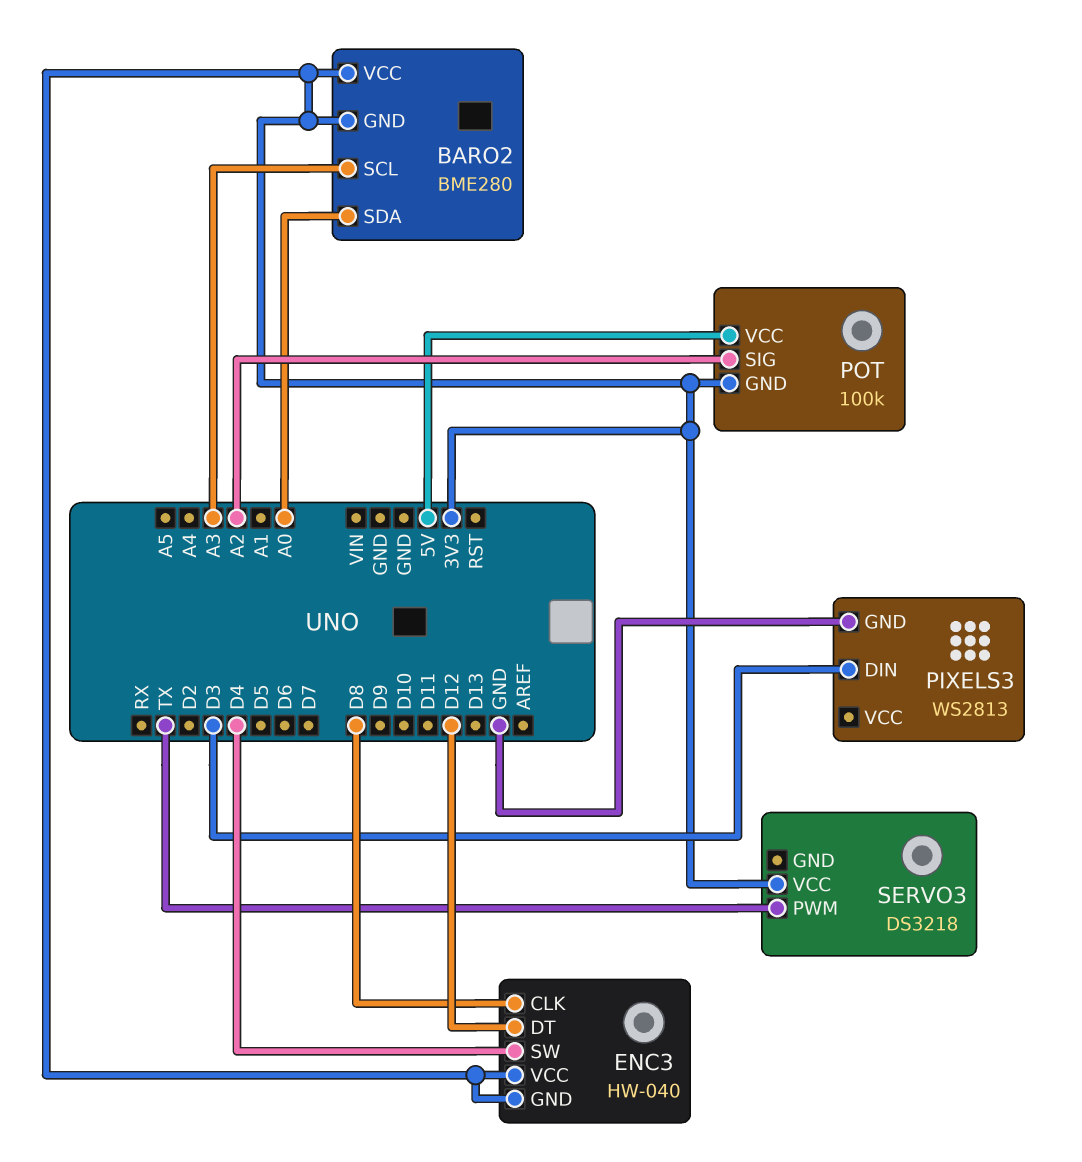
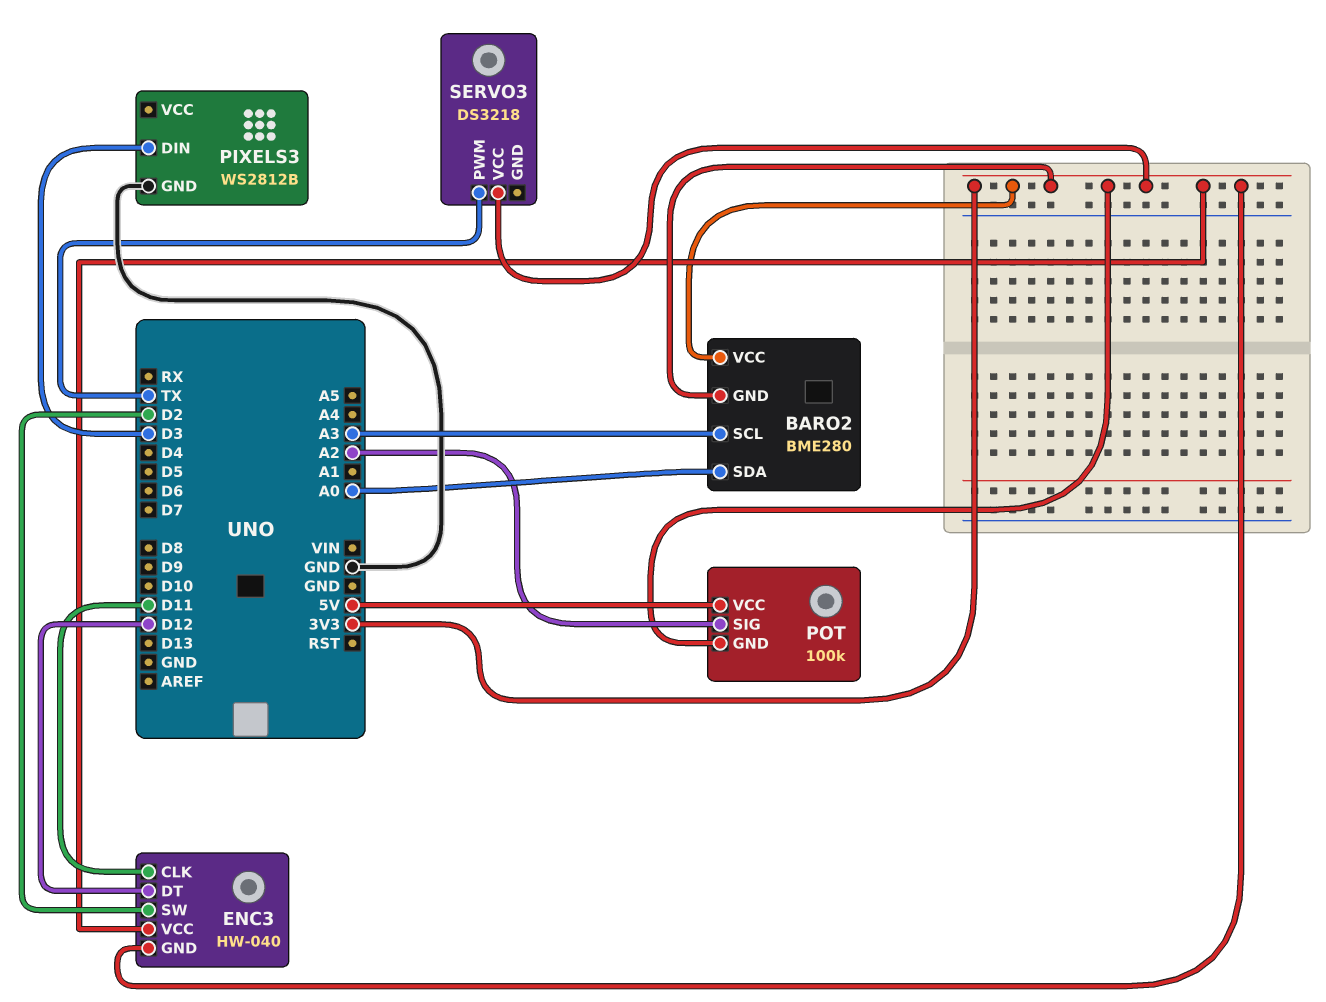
ENC3 pin CLK: D8 -> D11
ENC3 pin SW: D4 -> D2
PIXELS3: WS2813 -> WS2812B

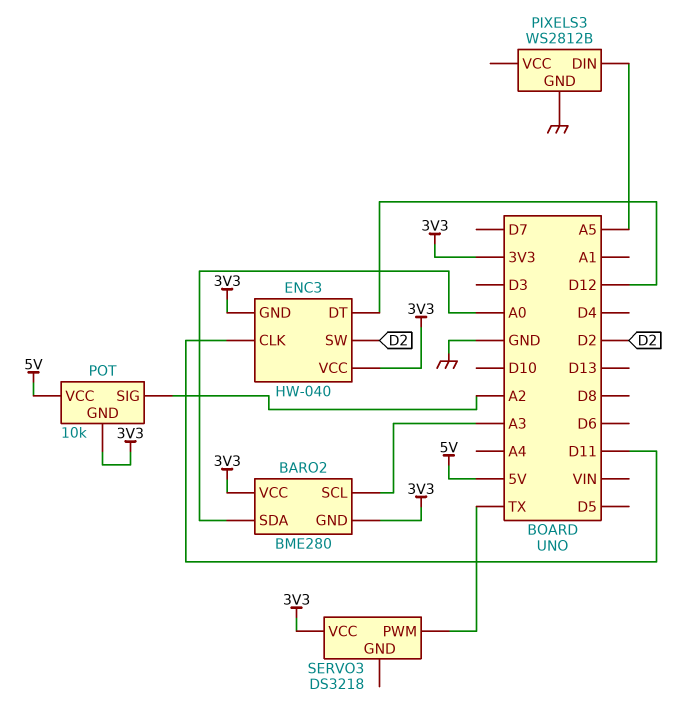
PIXELS3 pin DIN: D3 -> A5
POT: 100k -> 10k

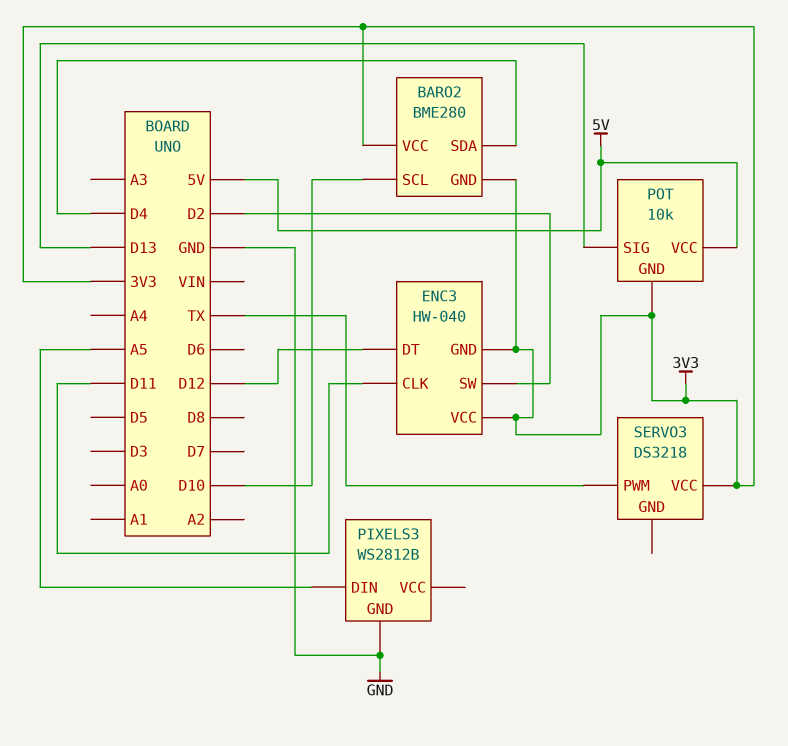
BARO2 pin SCL: A3 -> D10
BARO2 pin SDA: A0 -> D4
POT pin SIG: A2 -> D13

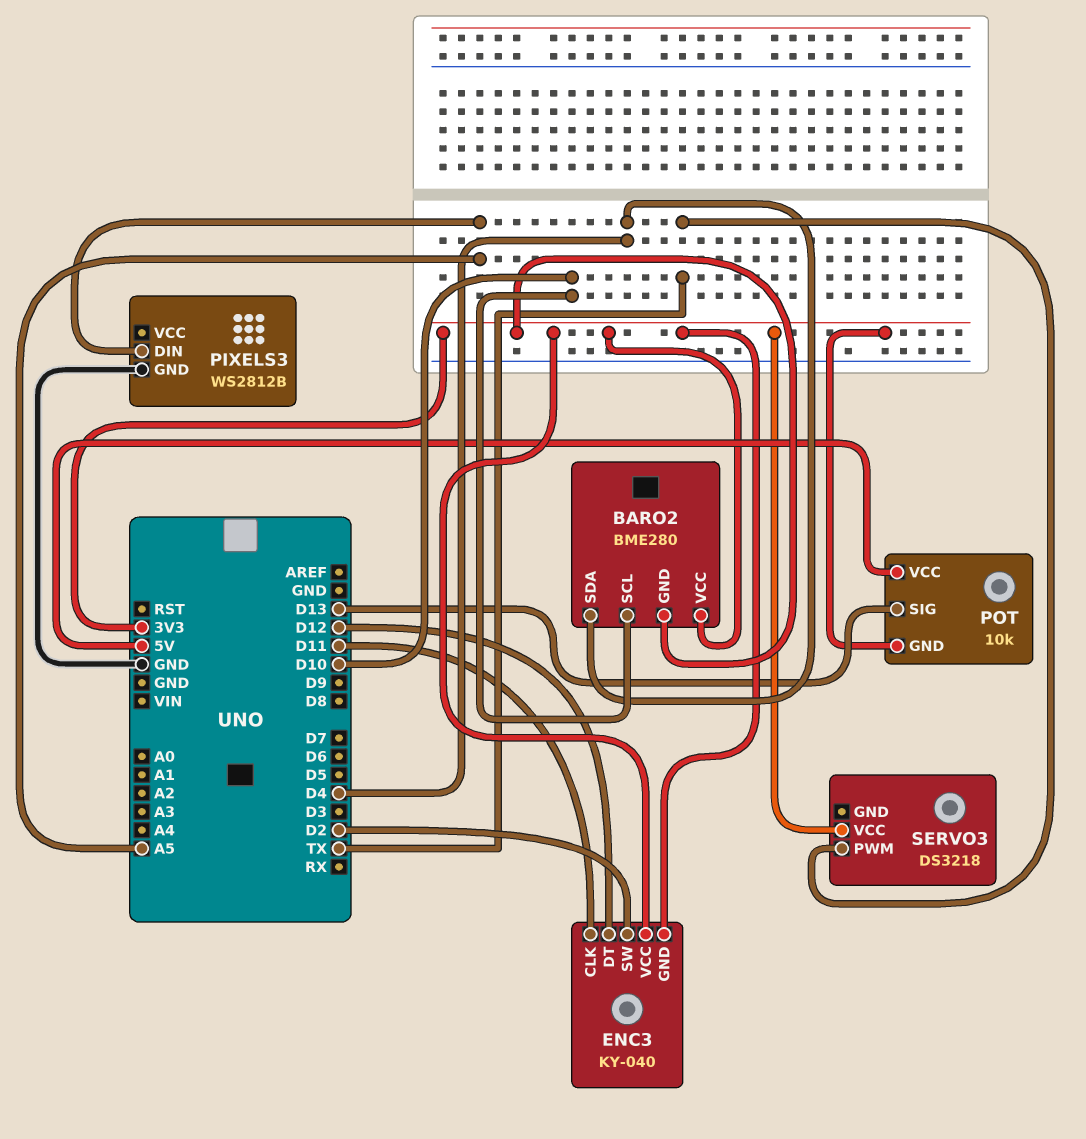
ENC3: HW-040 -> KY-040

